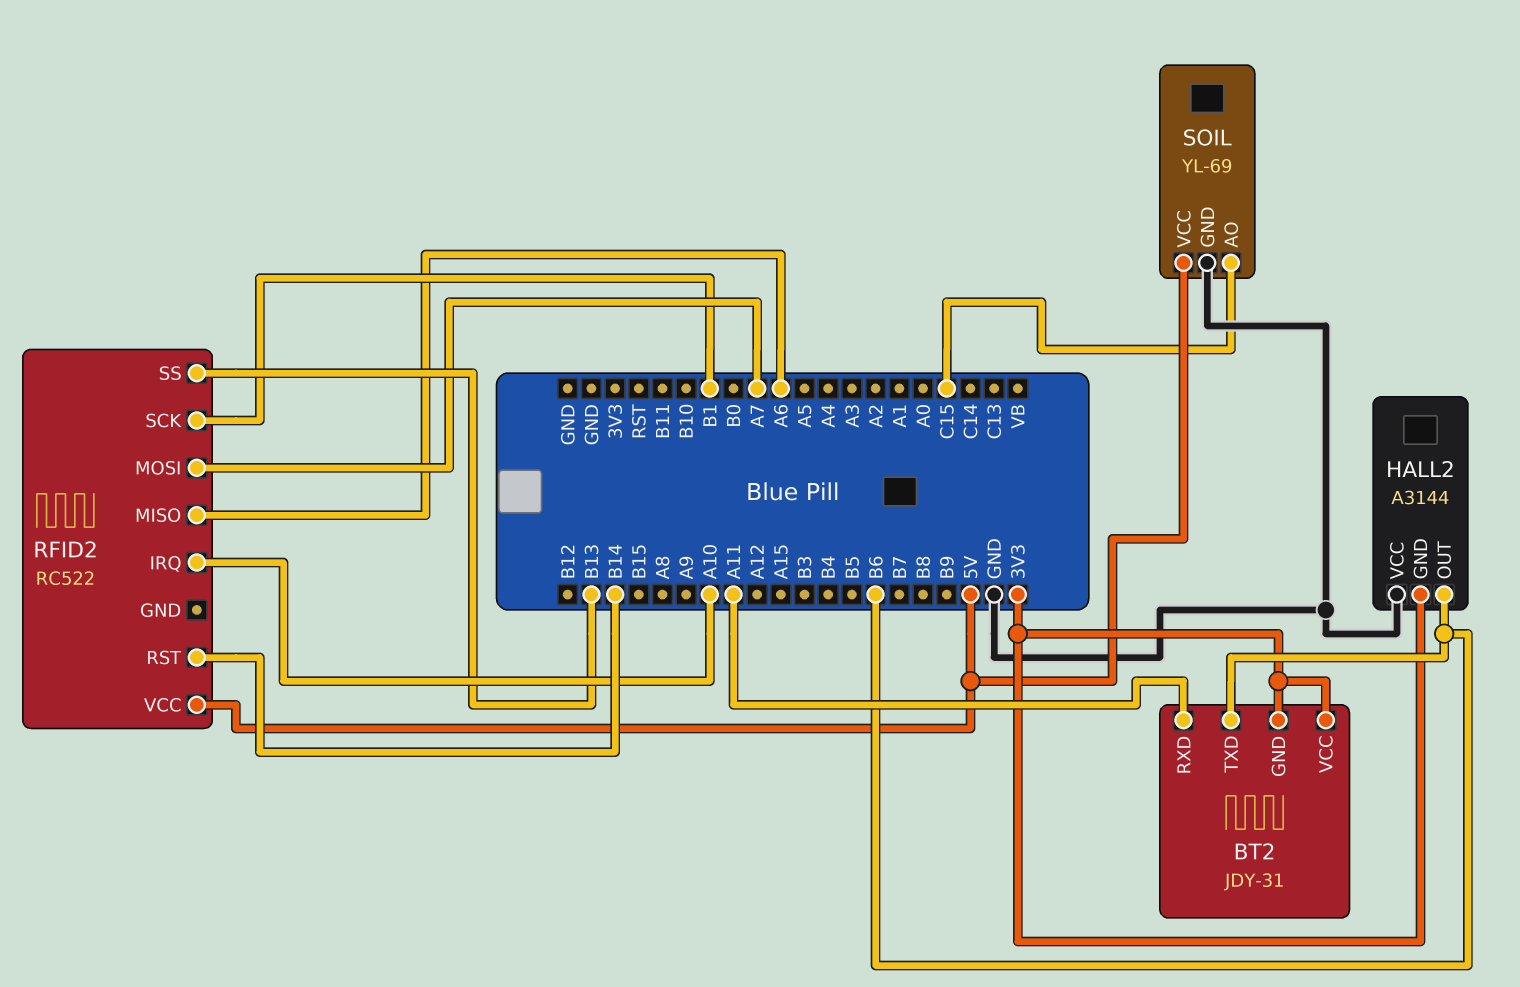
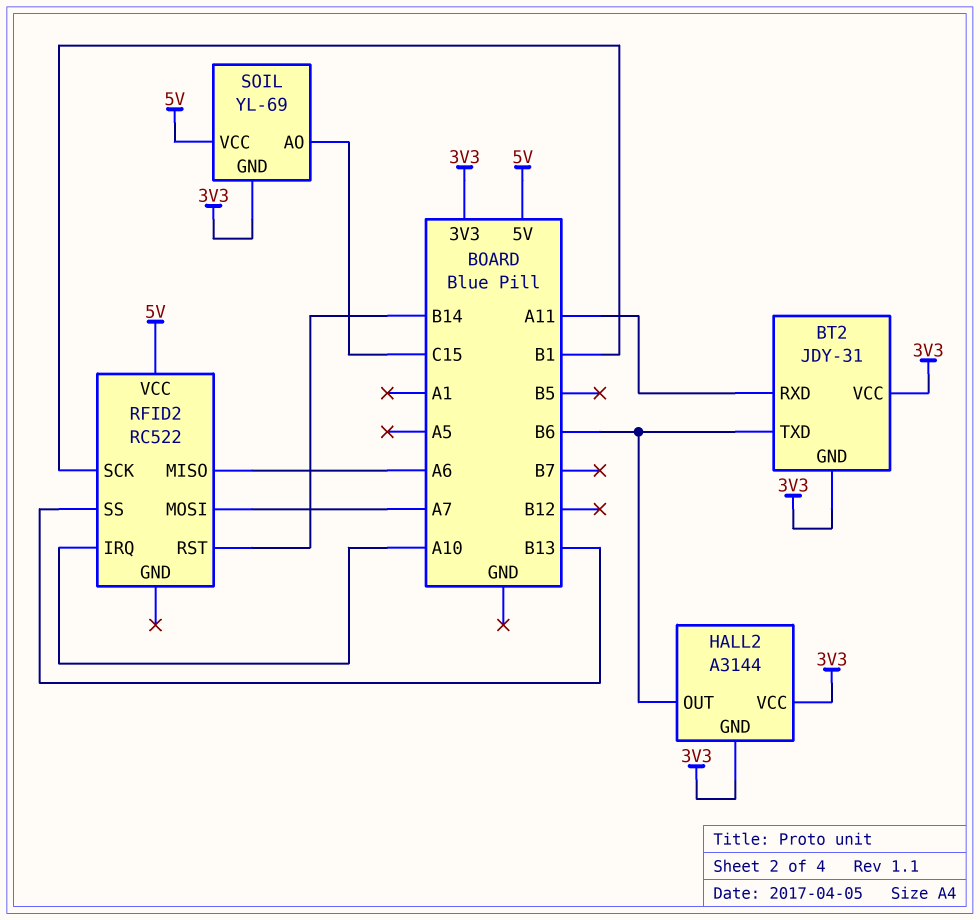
HALL2 pin VCC: GND -> 3V3
SOIL pin GND: GND -> 3V3

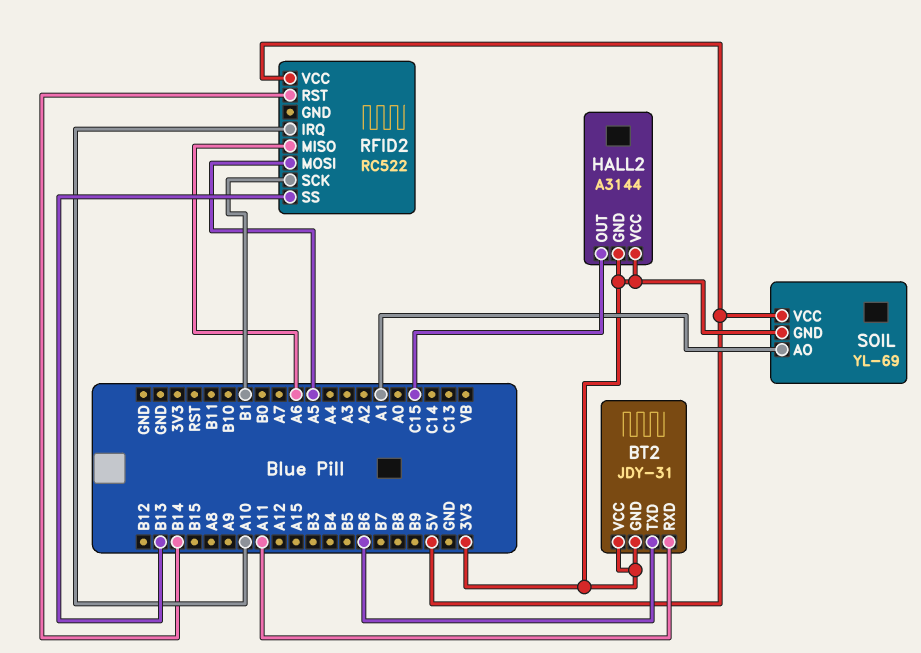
HALL2 pin OUT: B6 -> C15
RFID2 pin MOSI: A7 -> A5
SOIL pin AO: C15 -> A1

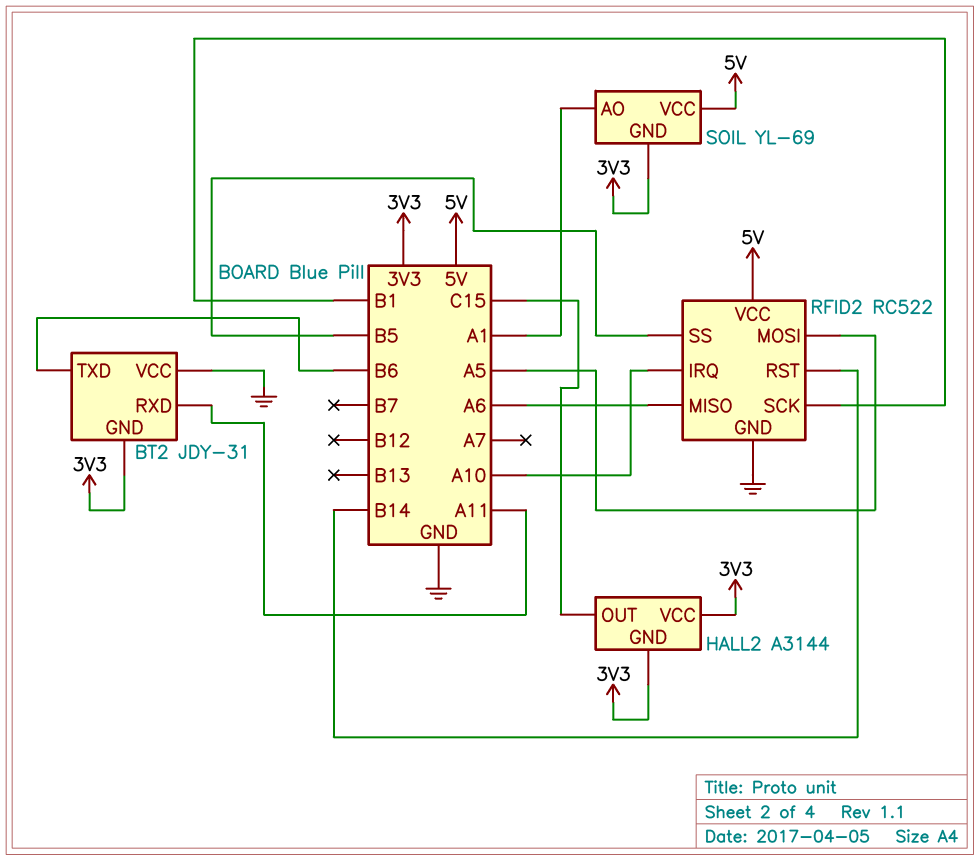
BT2 pin VCC: 3V3 -> GND
RFID2 pin GND: none -> GND
RFID2 pin SS: B13 -> B5

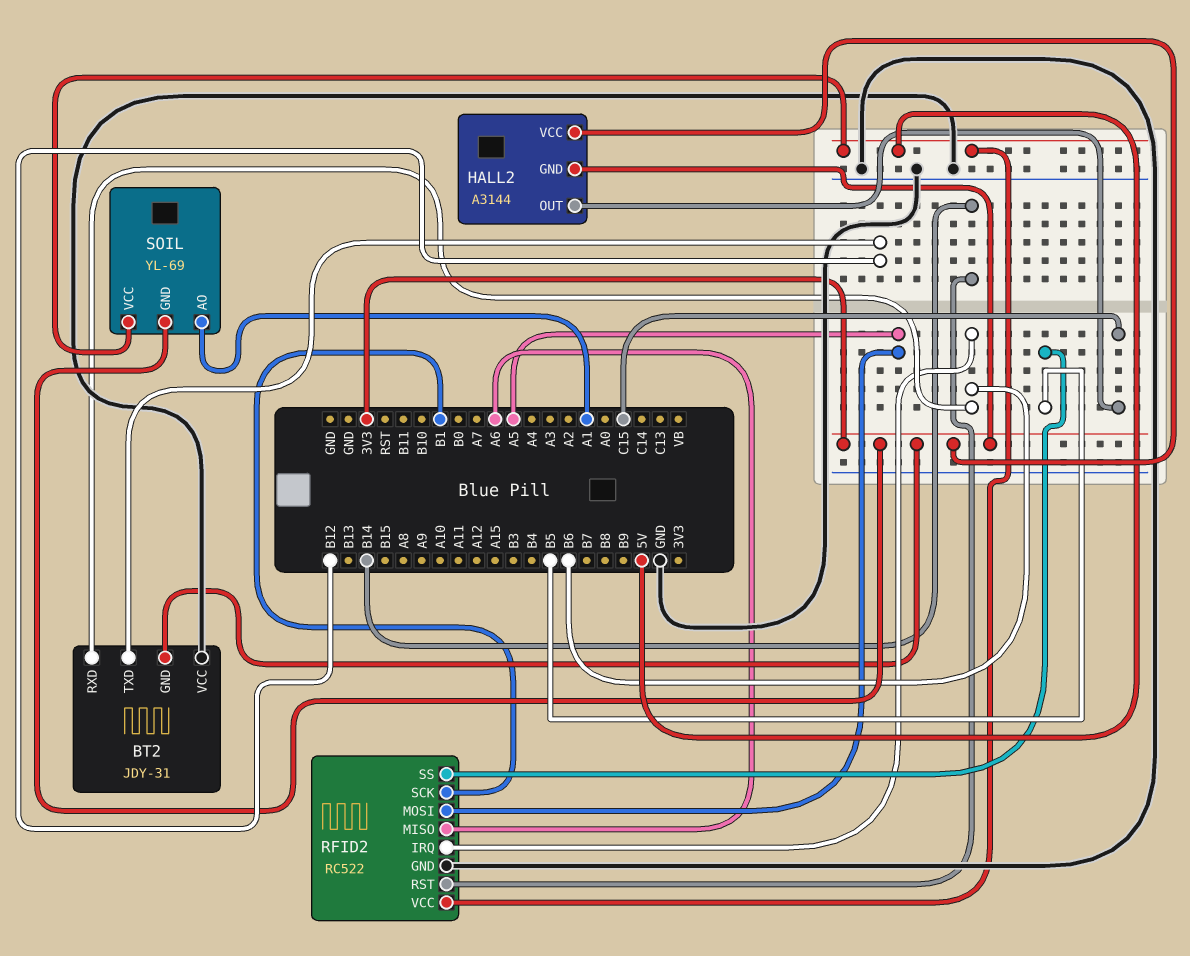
BT2 pin RXD: A11 -> B6
BT2 pin TXD: B6 -> B12
RFID2 pin IRQ: A10 -> B6

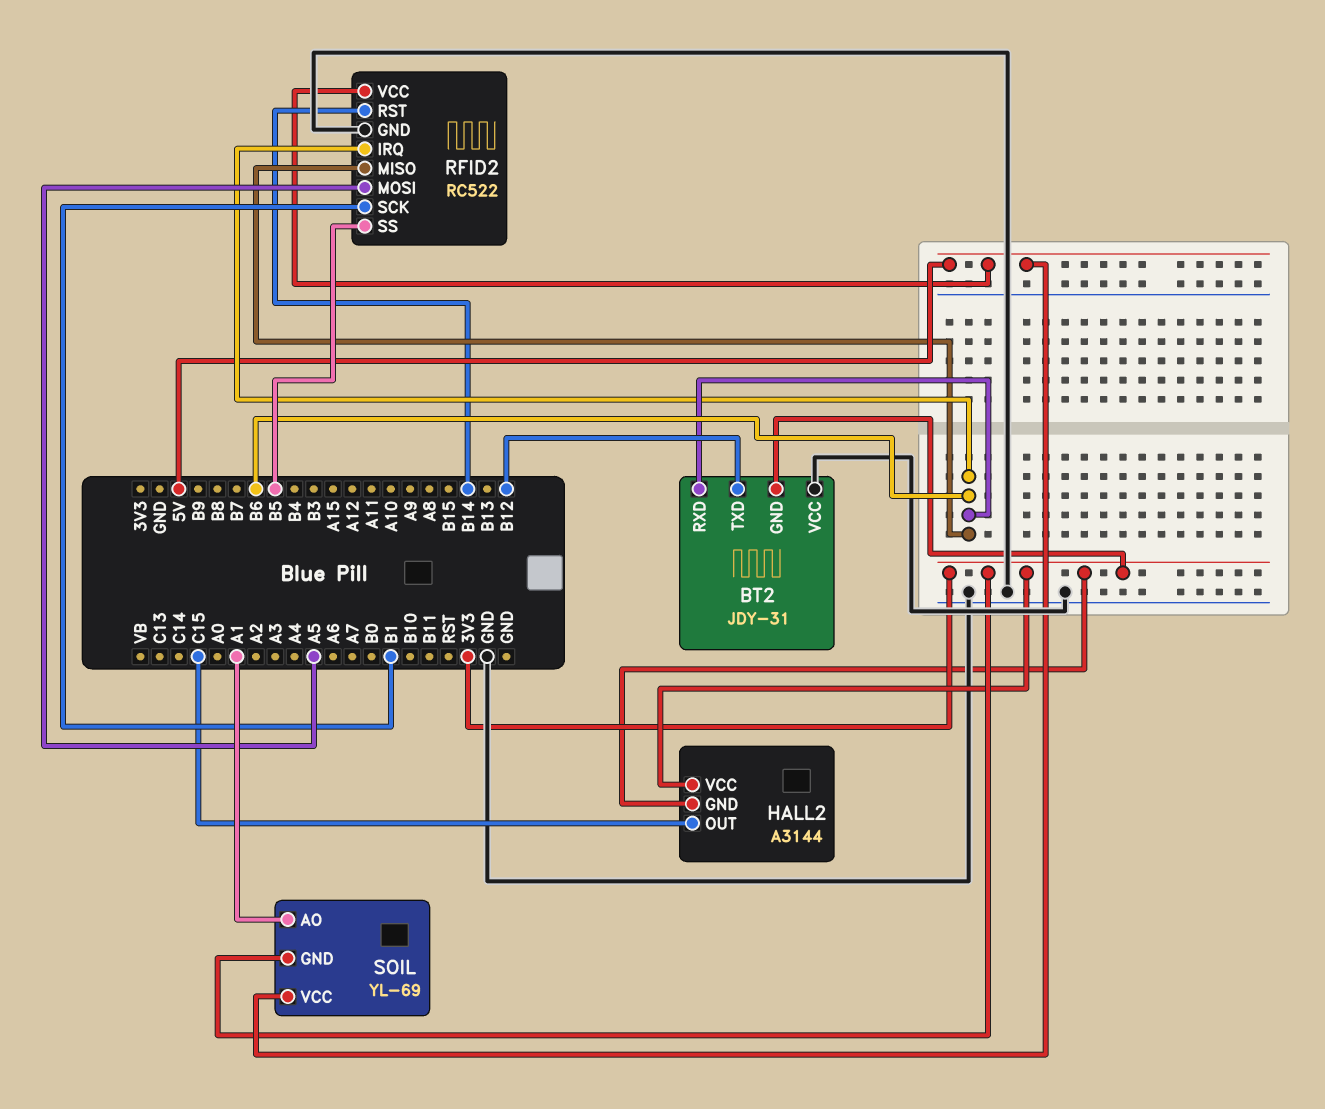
RFID2 pin MISO: A6 -> B6

